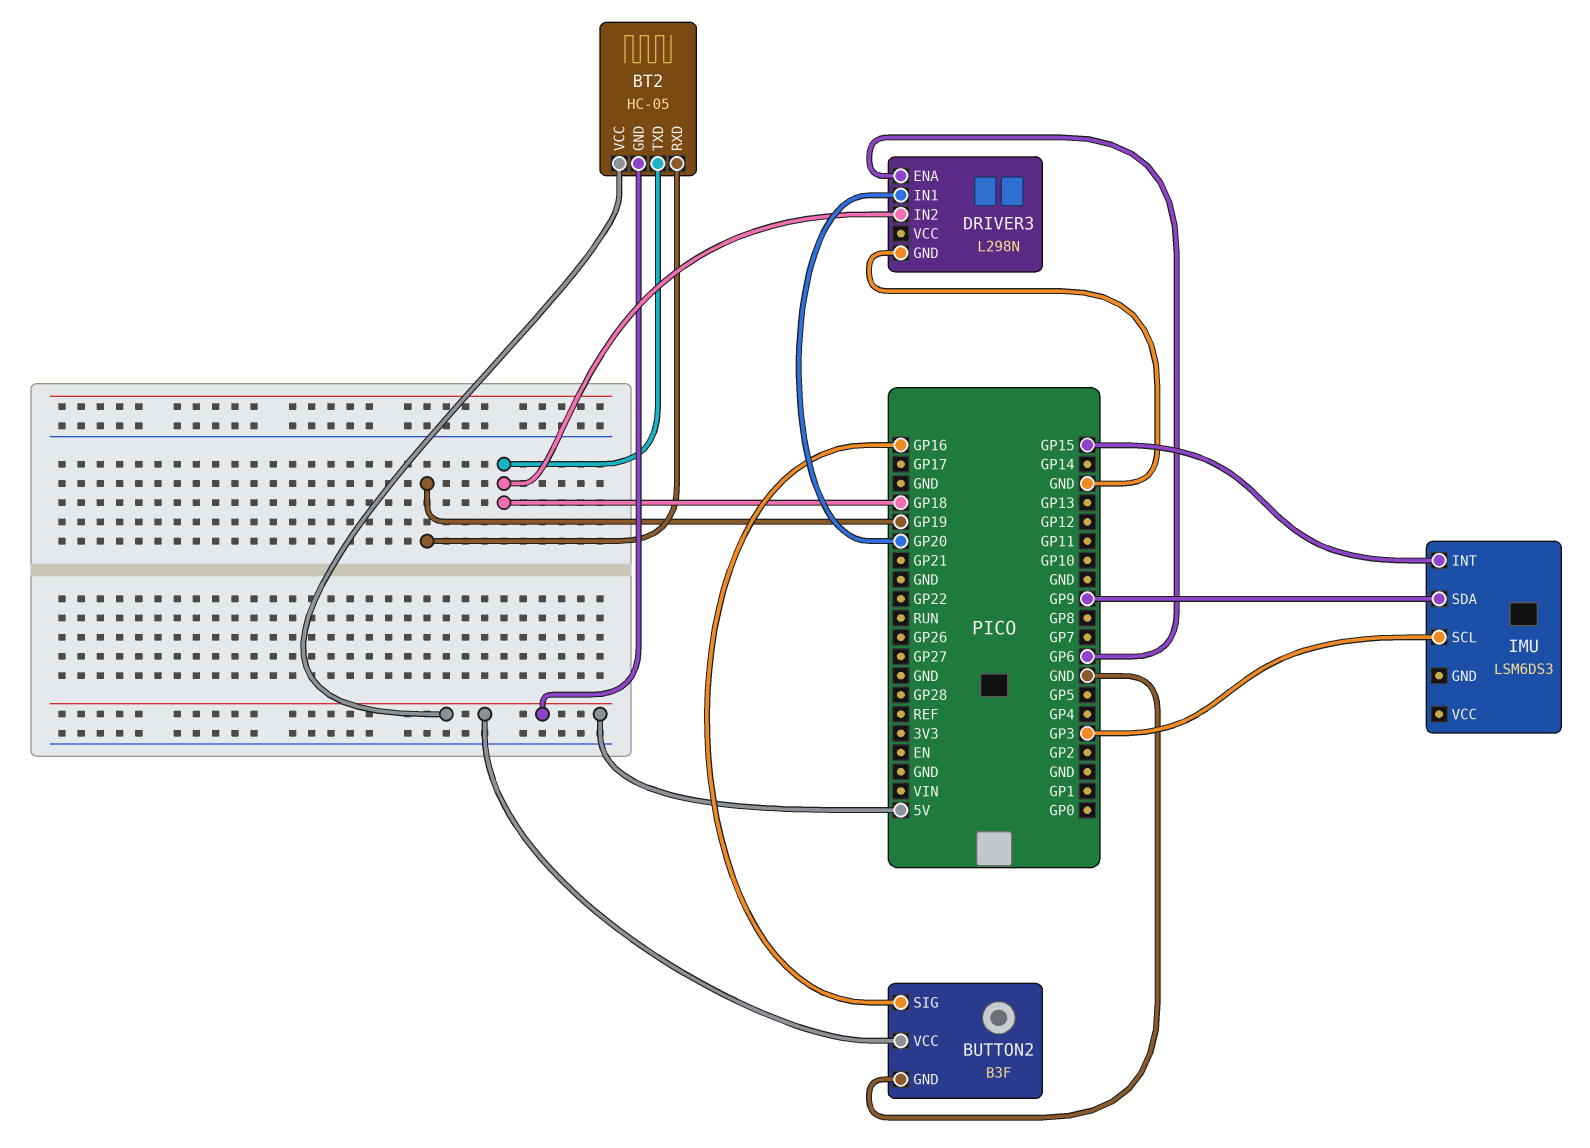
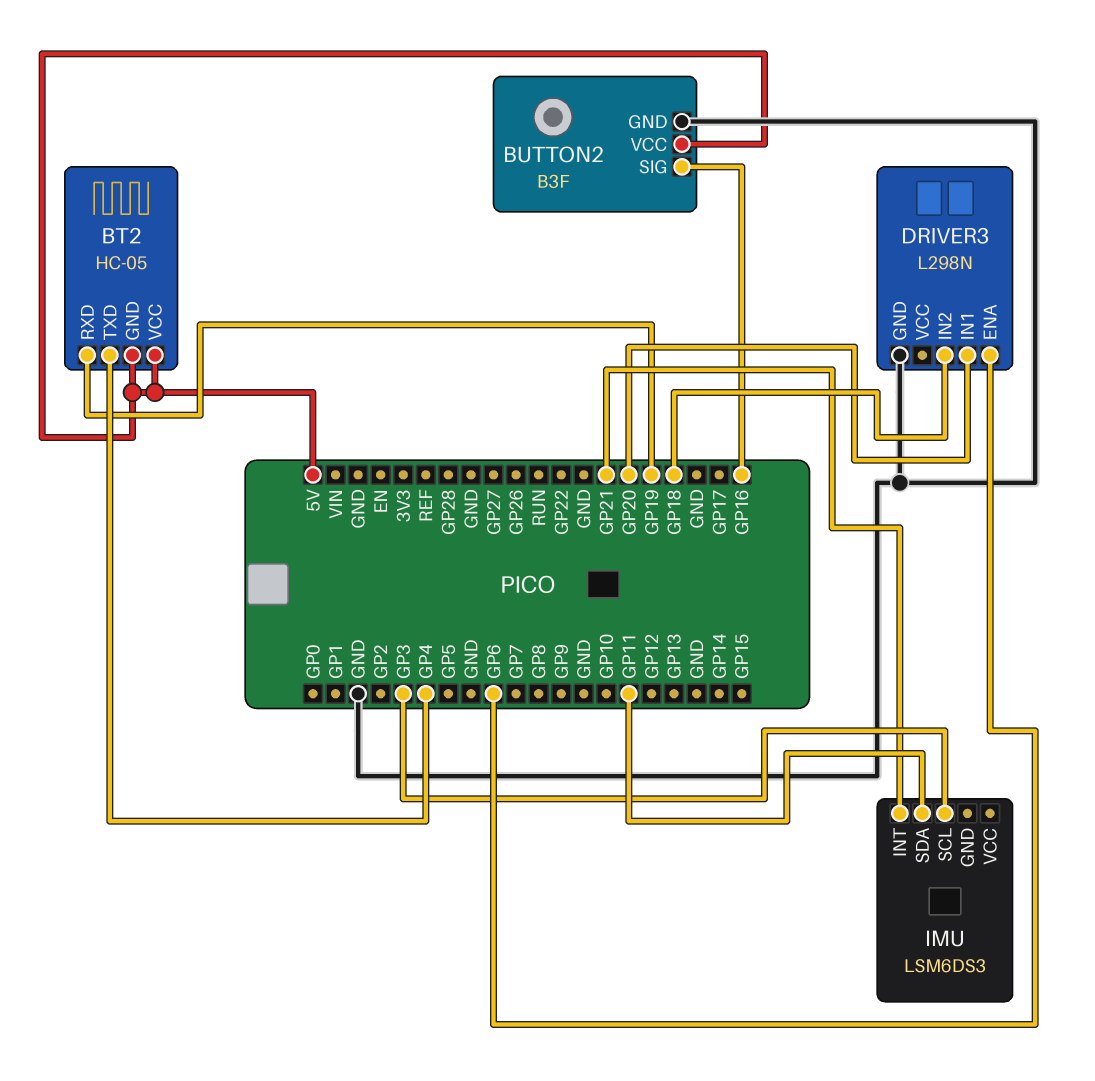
BT2 pin TXD: GP18 -> GP4
IMU pin INT: GP15 -> GP21
IMU pin SDA: GP9 -> GP11

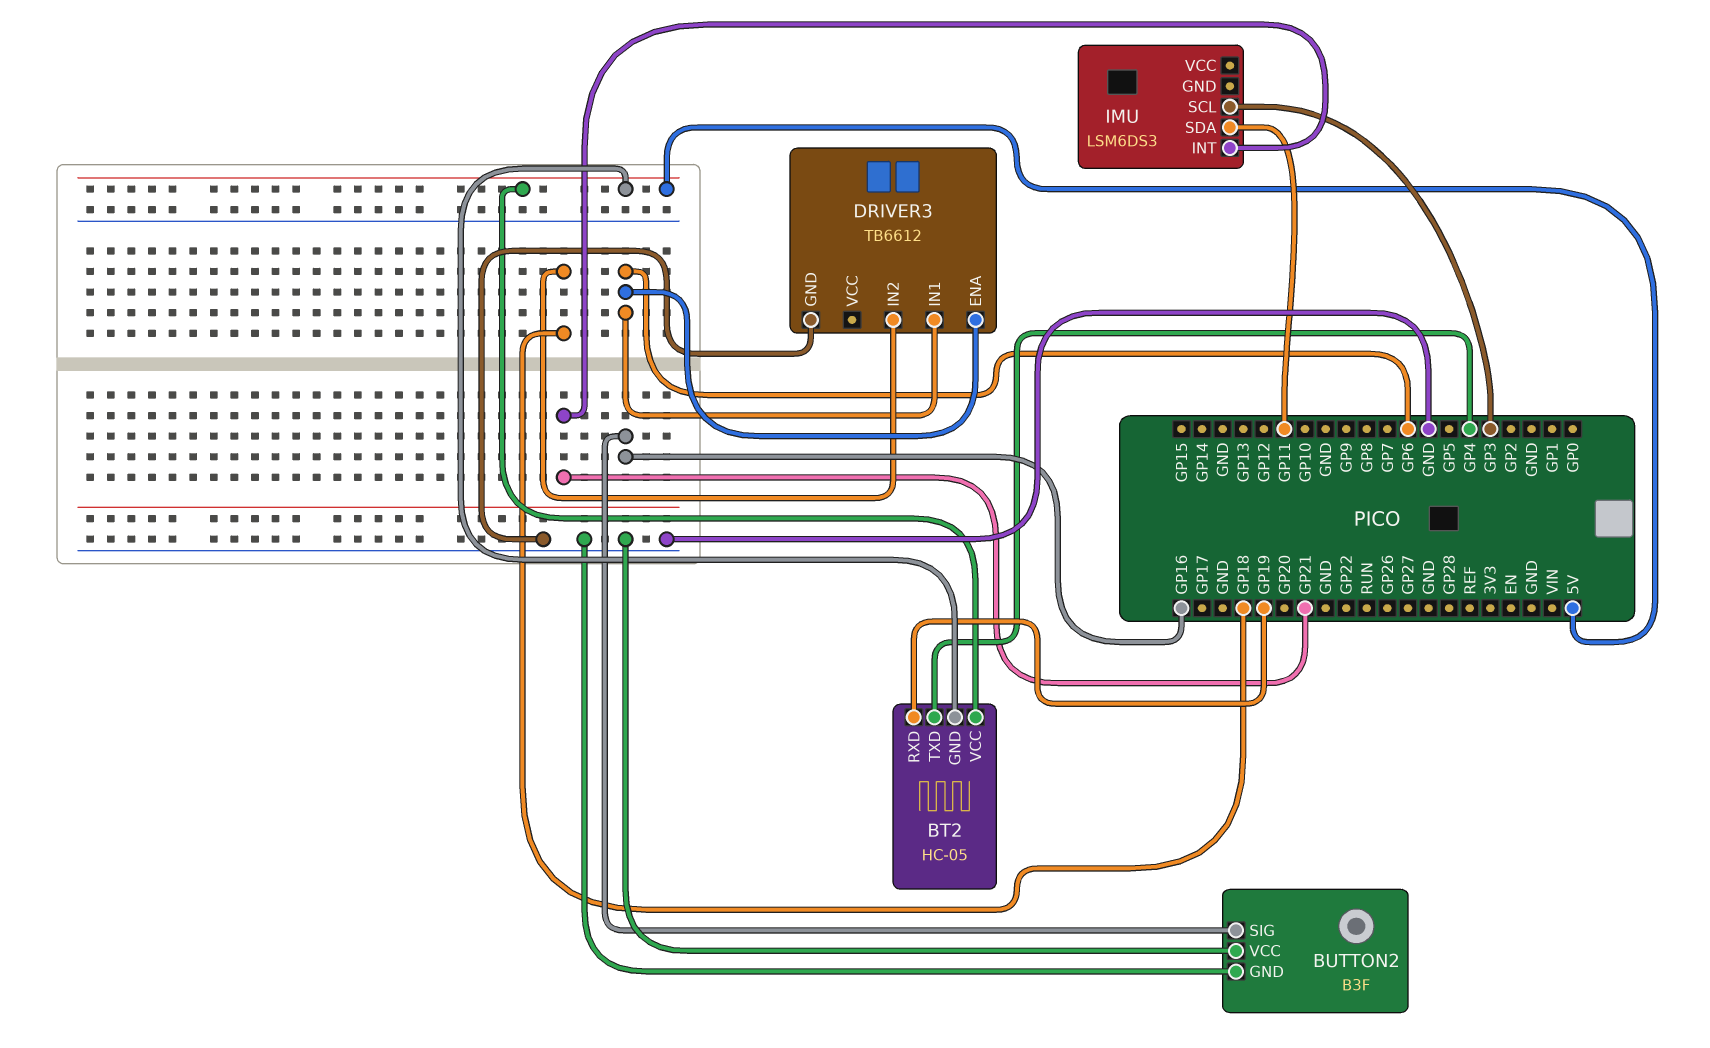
BUTTON2 pin VCC: 5V -> GND
DRIVER3: L298N -> TB6612
DRIVER3 pin IN1: GP20 -> GP6

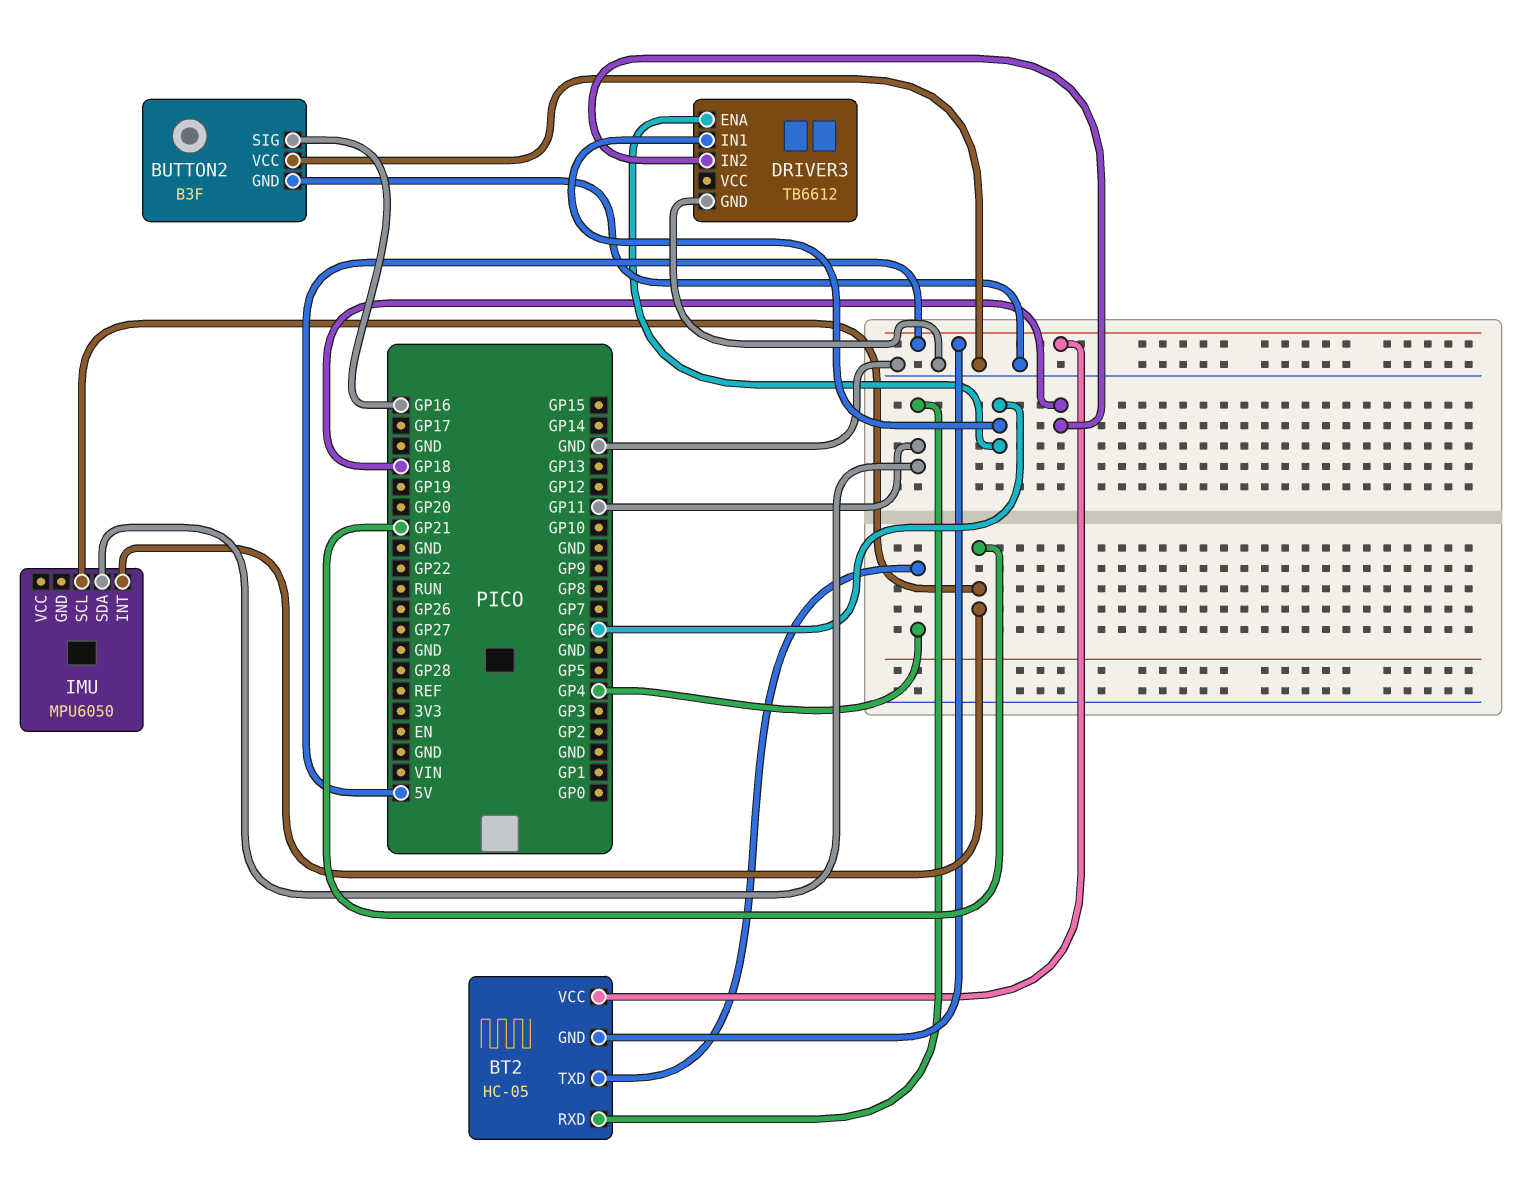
BT2 pin RXD: GP19 -> GP11
IMU: LSM6DS3 -> MPU6050
IMU pin SCL: GP3 -> GP21

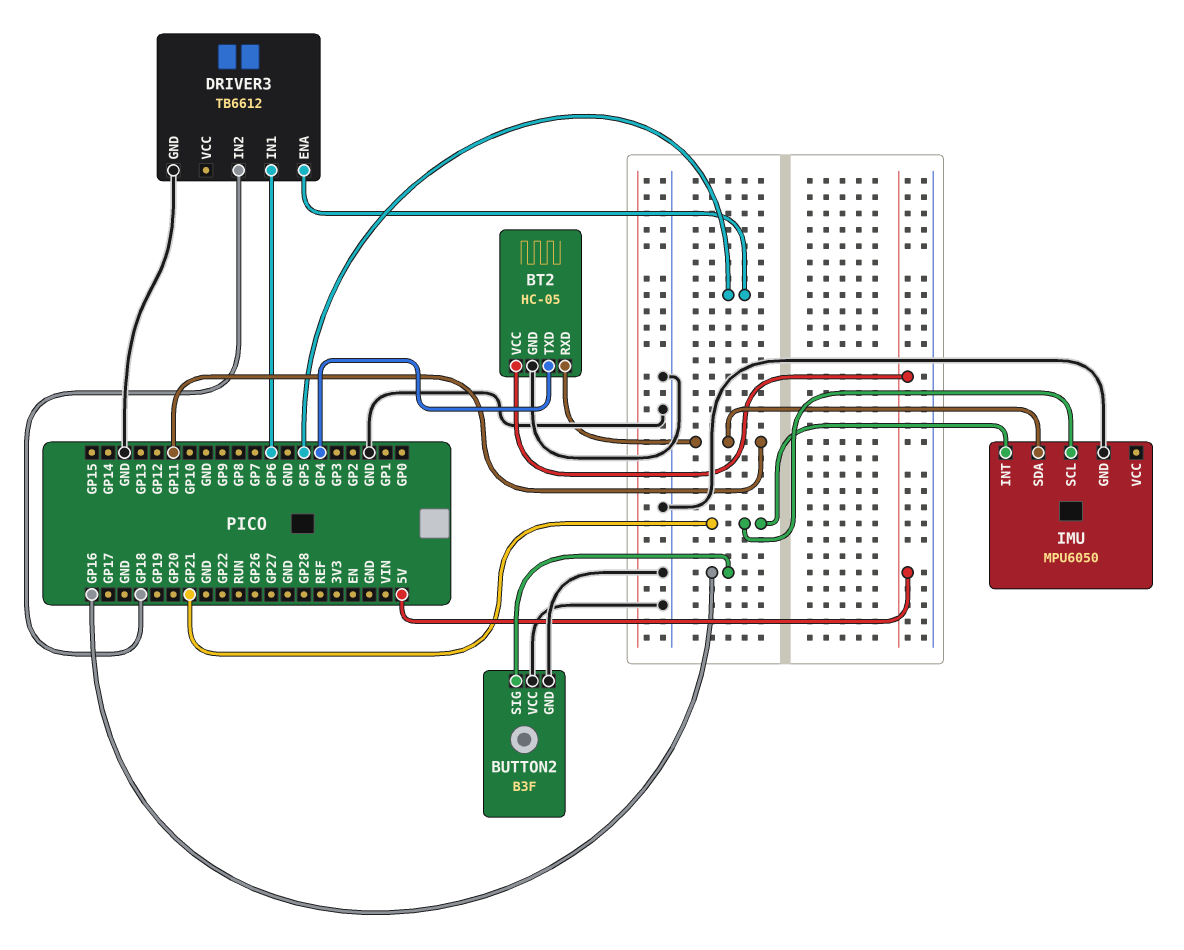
BT2 pin GND: 5V -> GND
DRIVER3 pin ENA: GP6 -> GP5
IMU pin GND: none -> GND

